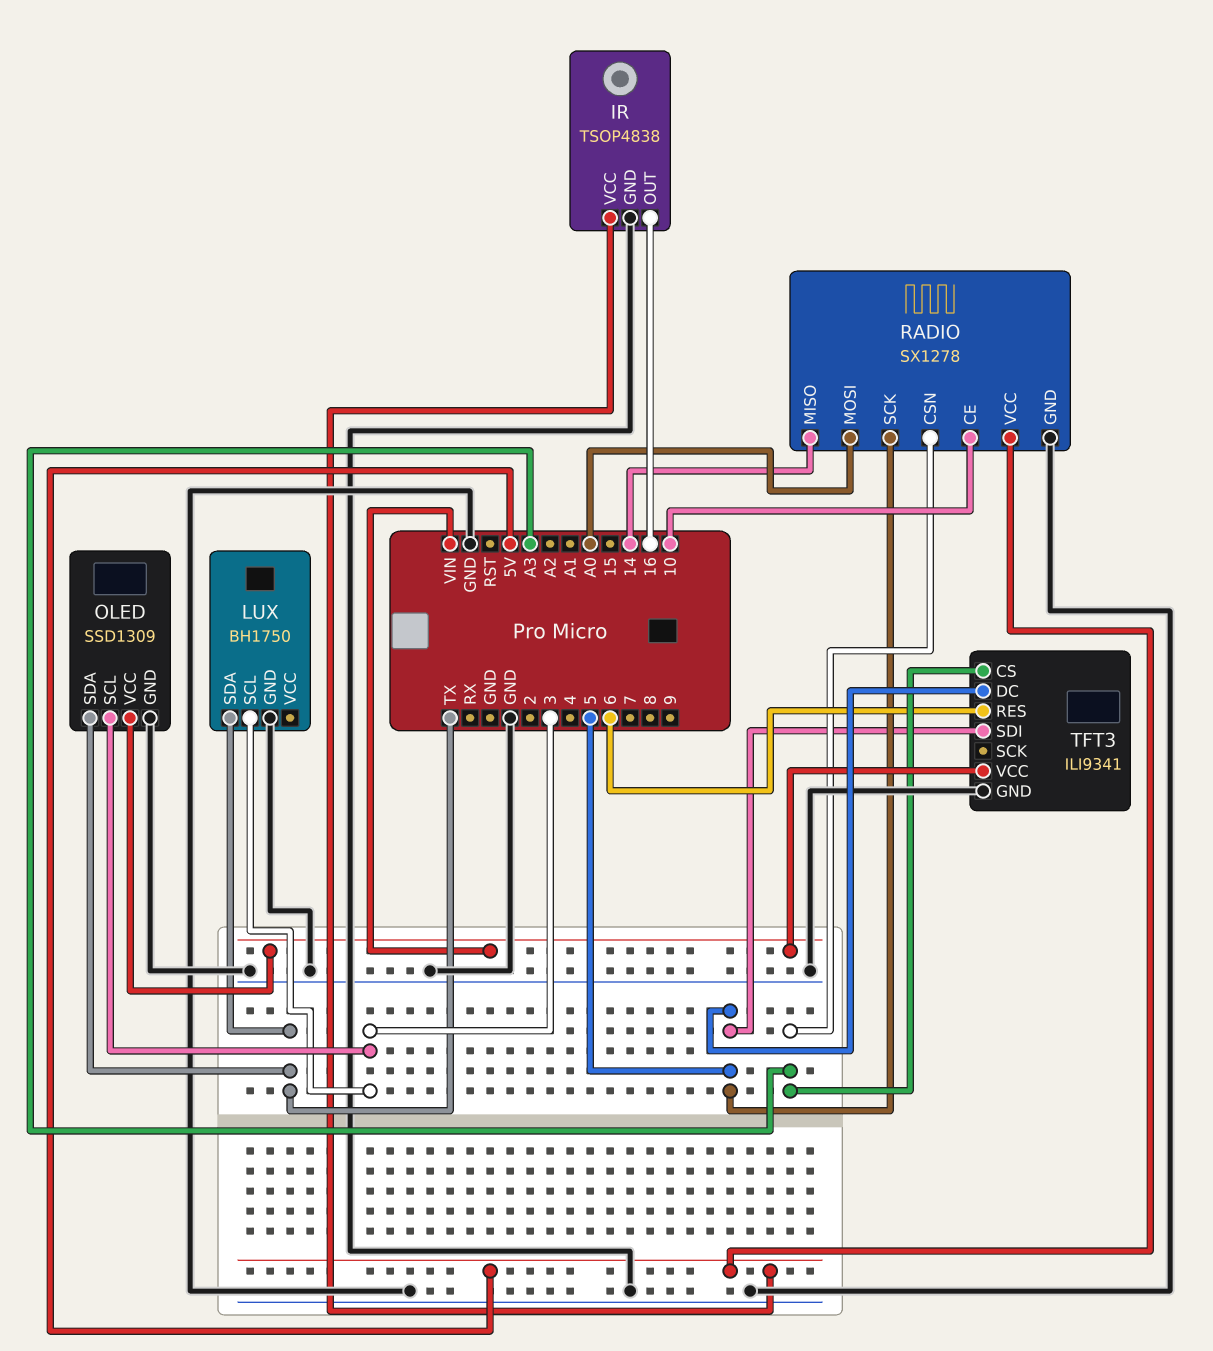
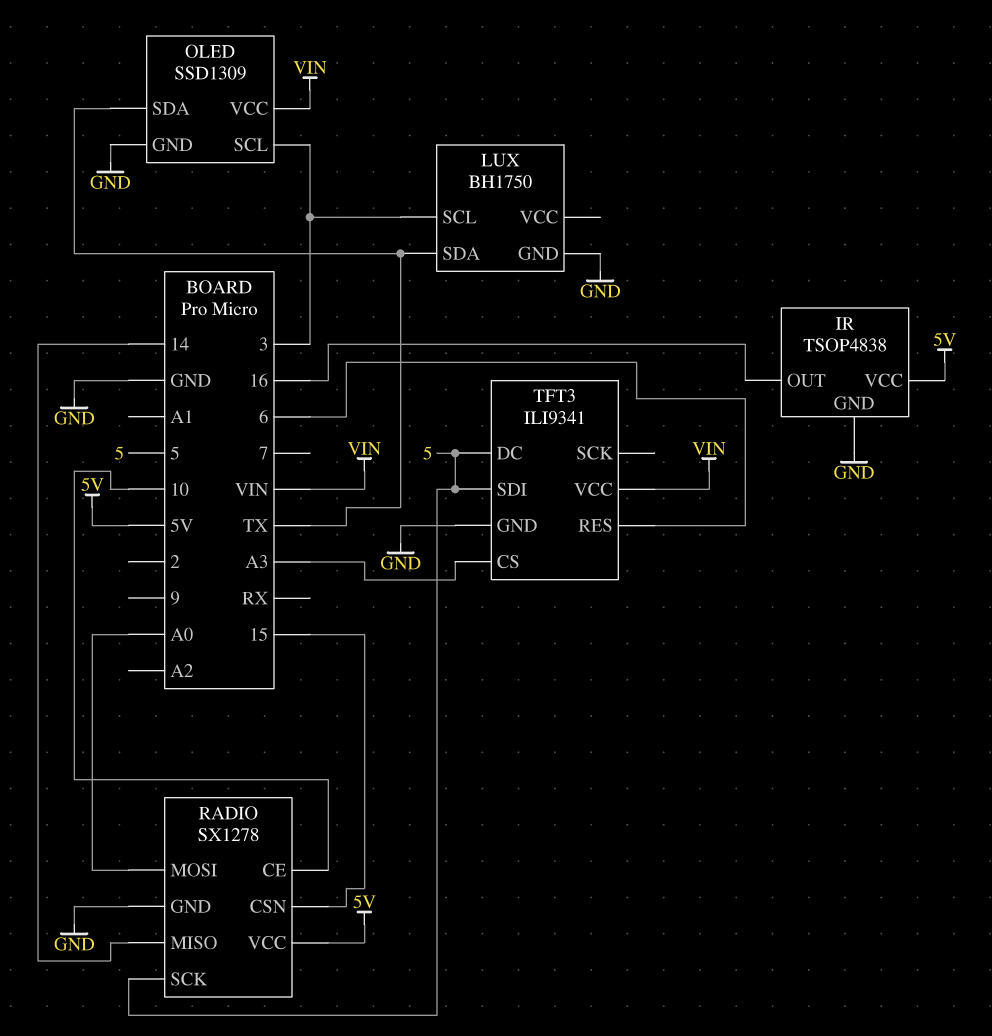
RADIO pin CSN: A3 -> 15

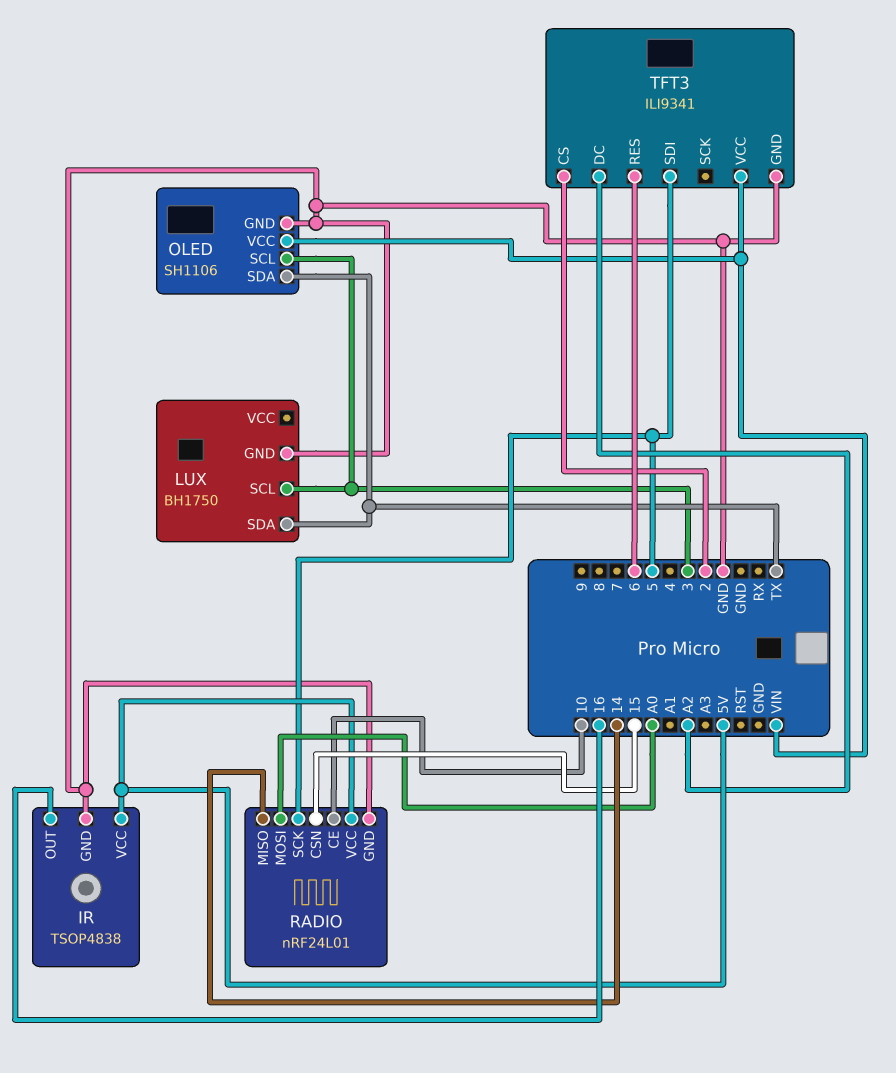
OLED: SSD1309 -> SH1106
RADIO: SX1278 -> nRF24L01
TFT3 pin CS: A3 -> 2
TFT3 pin DC: 5 -> A2

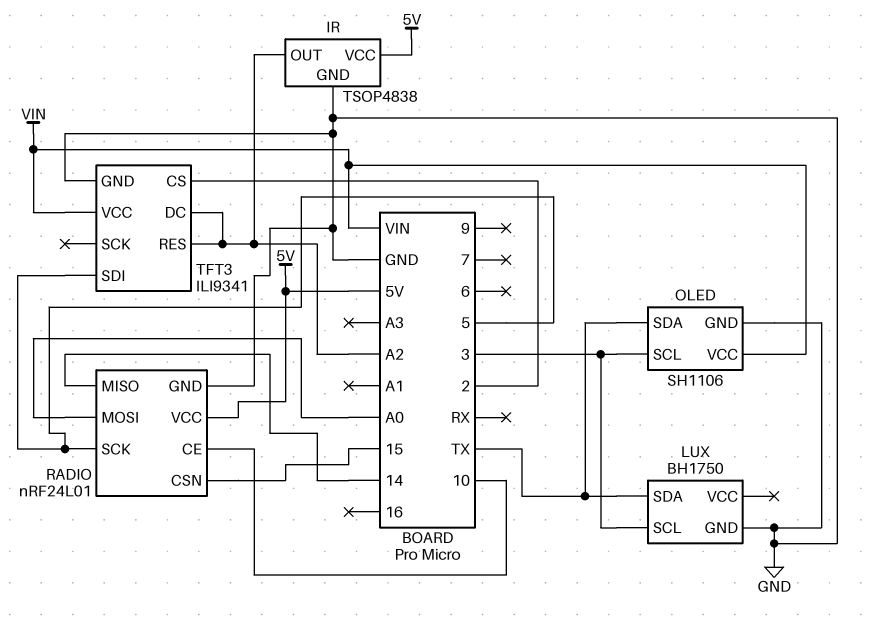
IR pin OUT: 16 -> A2
TFT3 pin RES: 6 -> A2

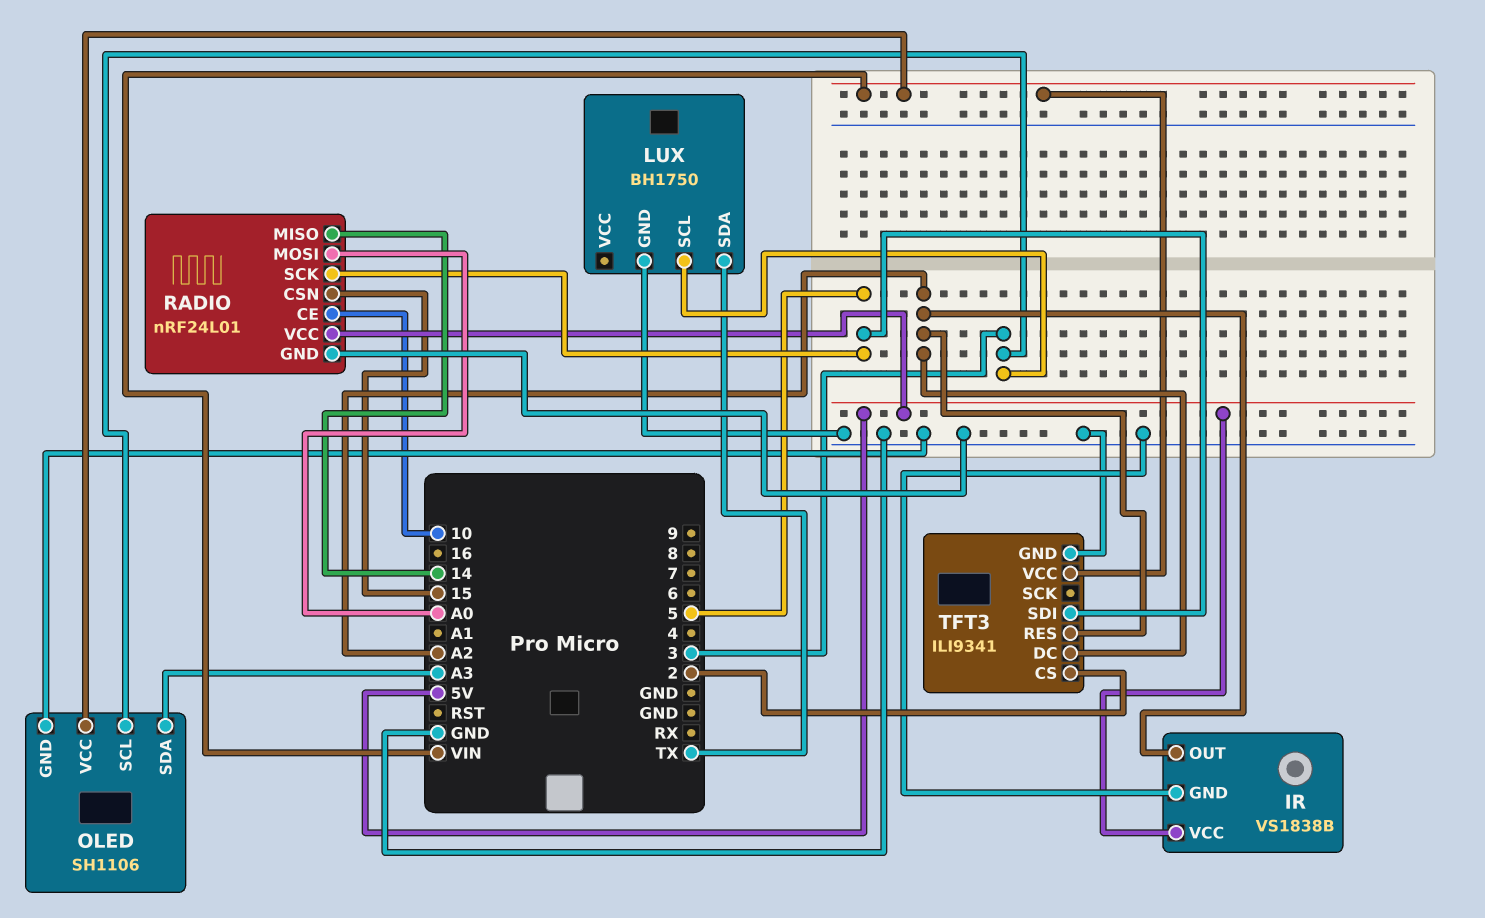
IR: TSOP4838 -> VS1838B
OLED pin SDA: TX -> A3

